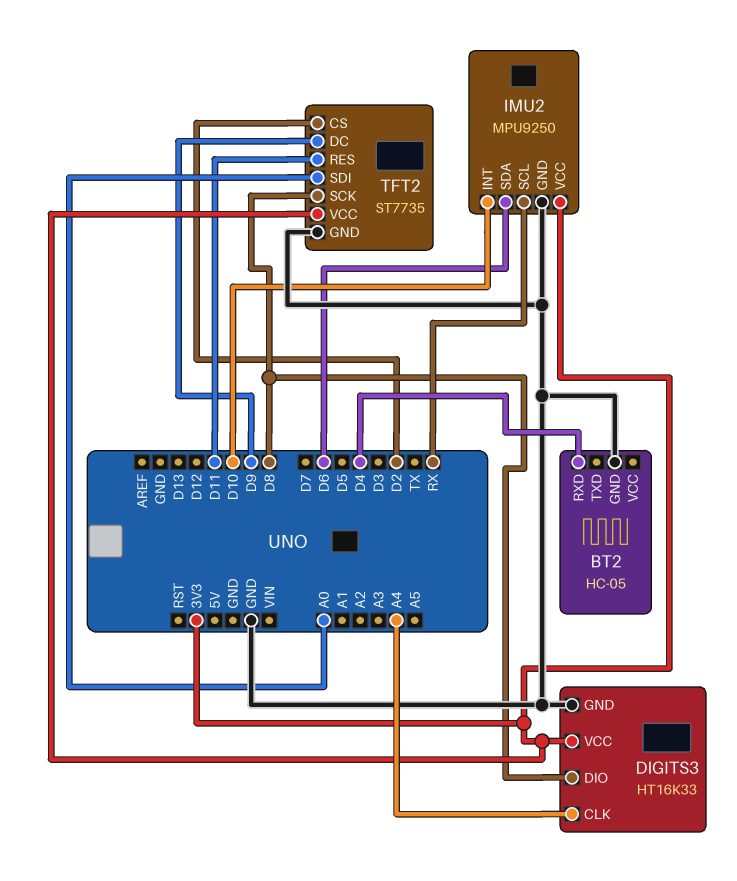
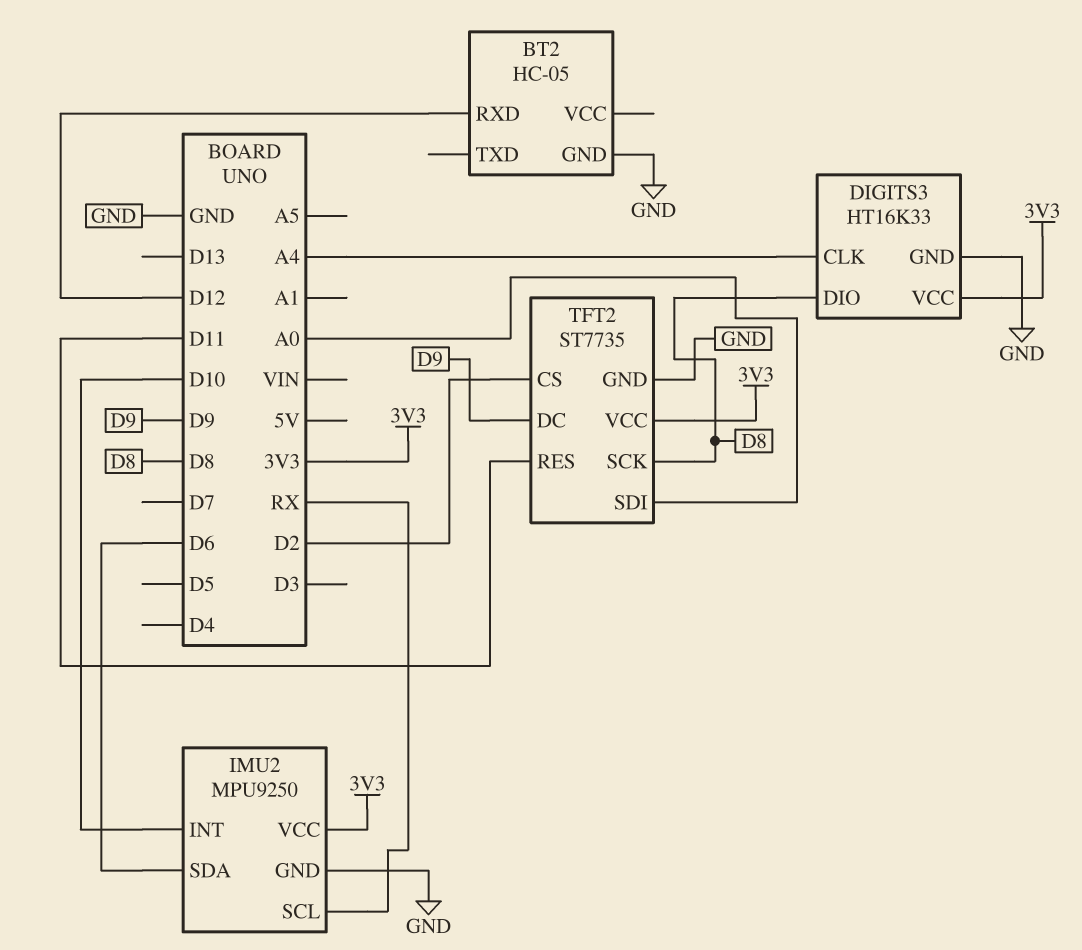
BT2 pin RXD: D4 -> D12

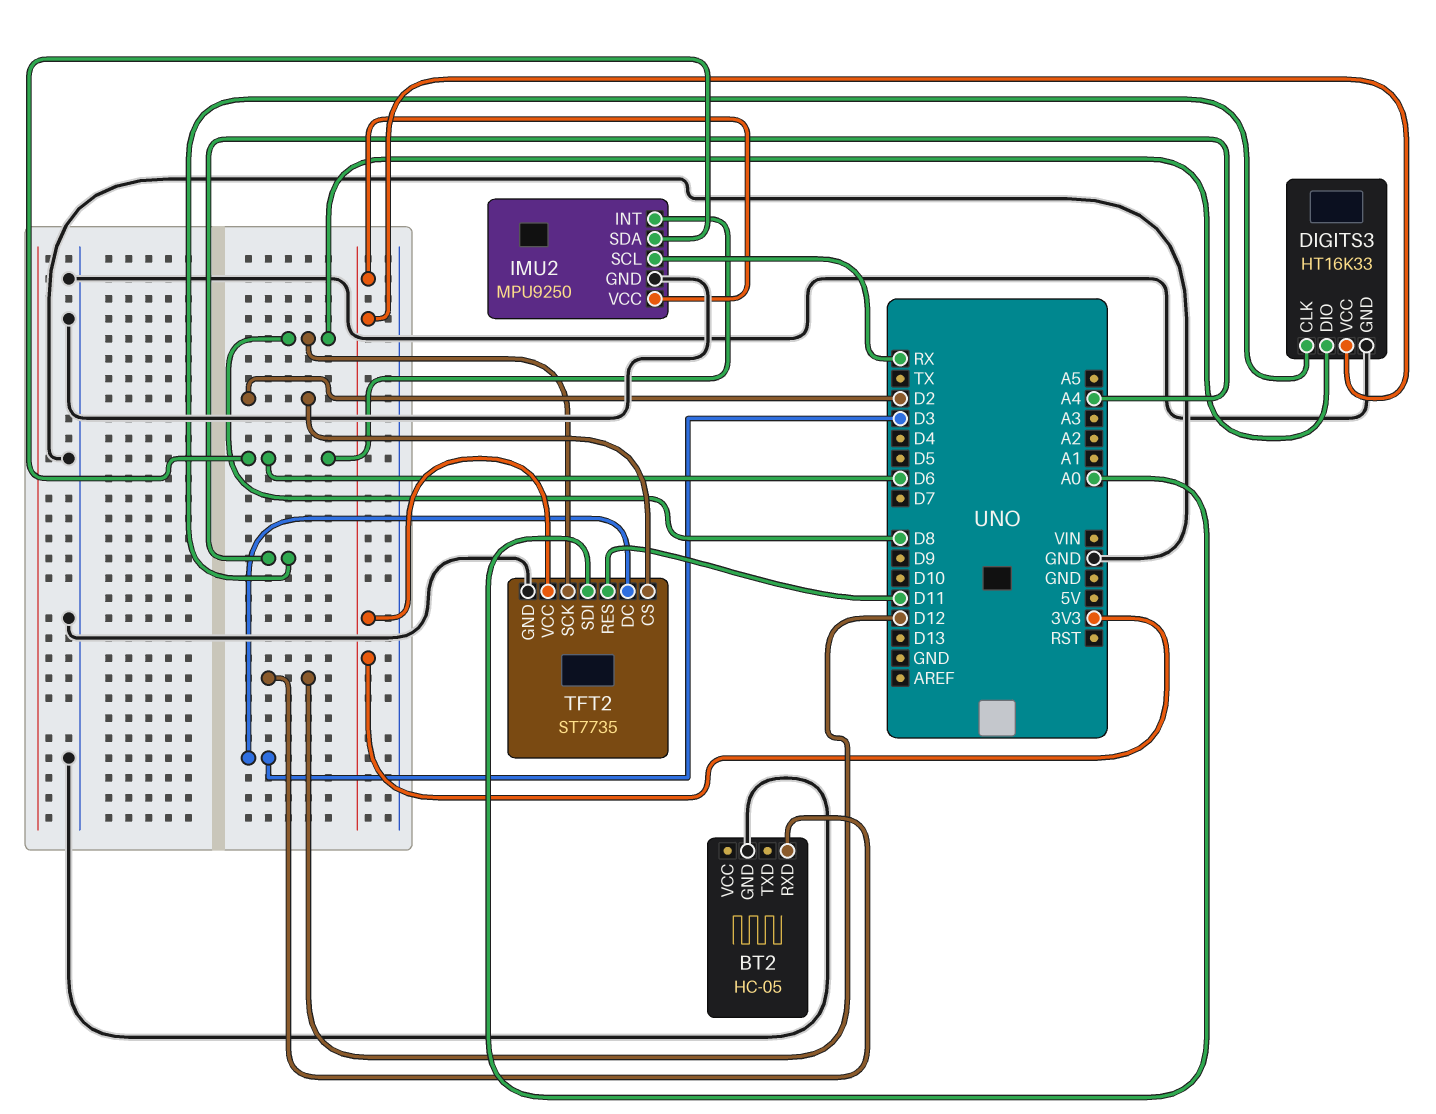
IMU2 pin INT: D10 -> D6
TFT2 pin DC: D9 -> D3

